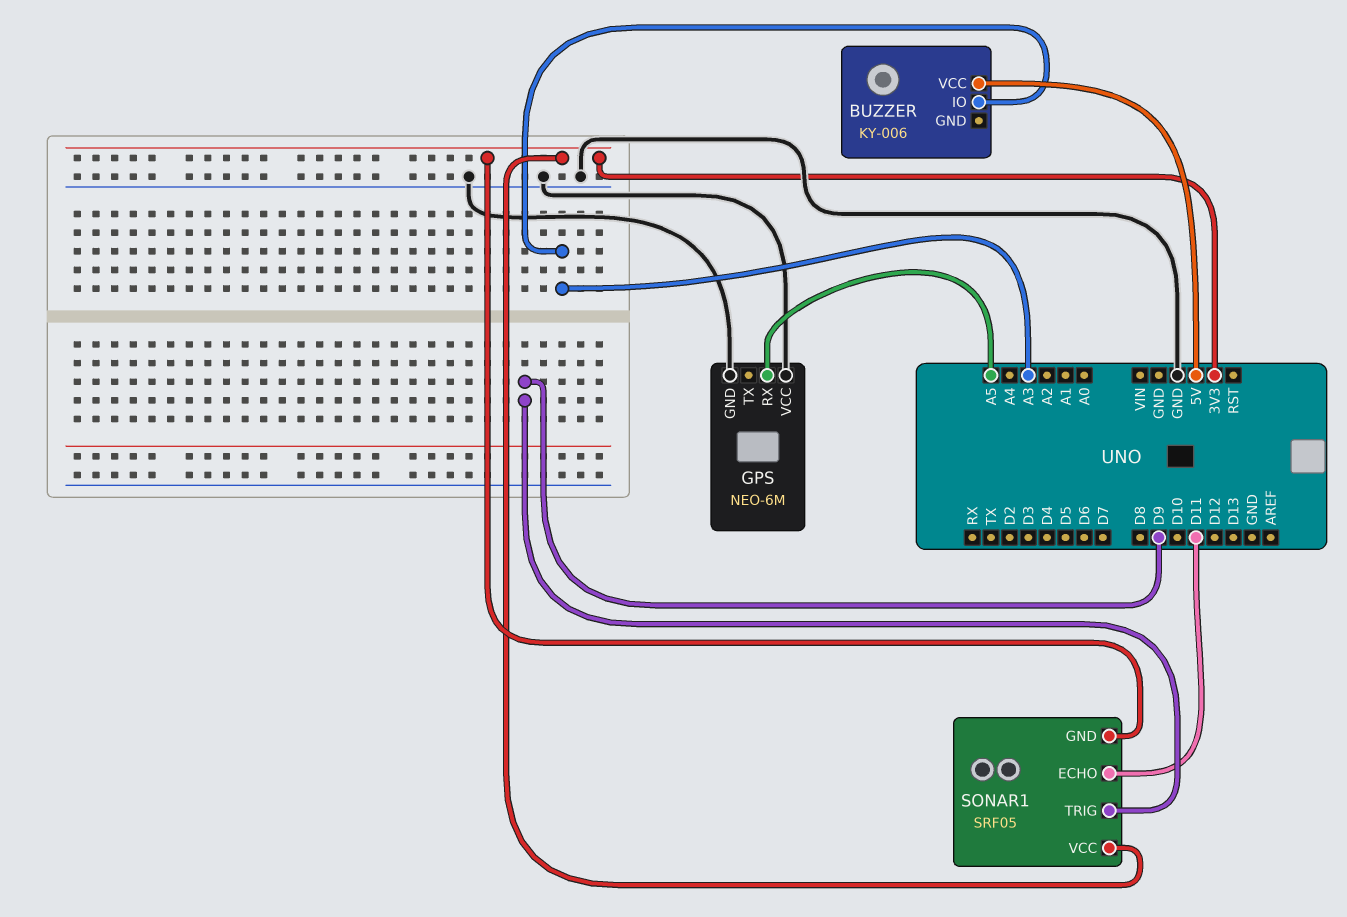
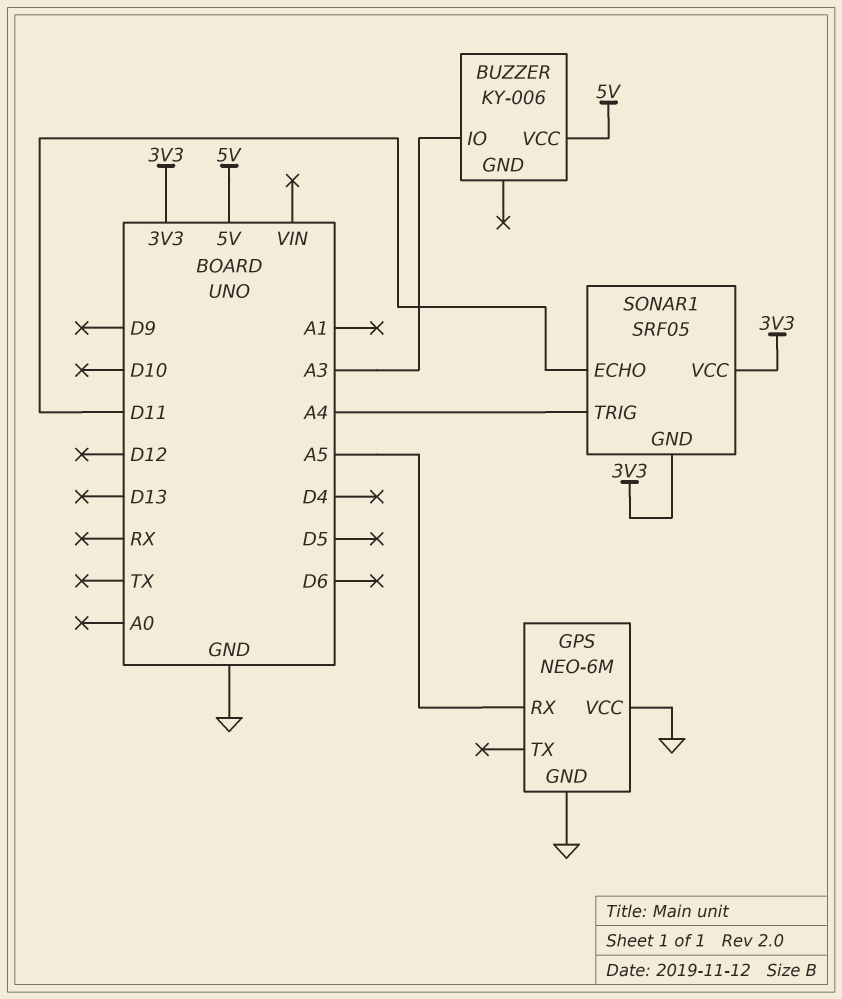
SONAR1 pin TRIG: D9 -> A4

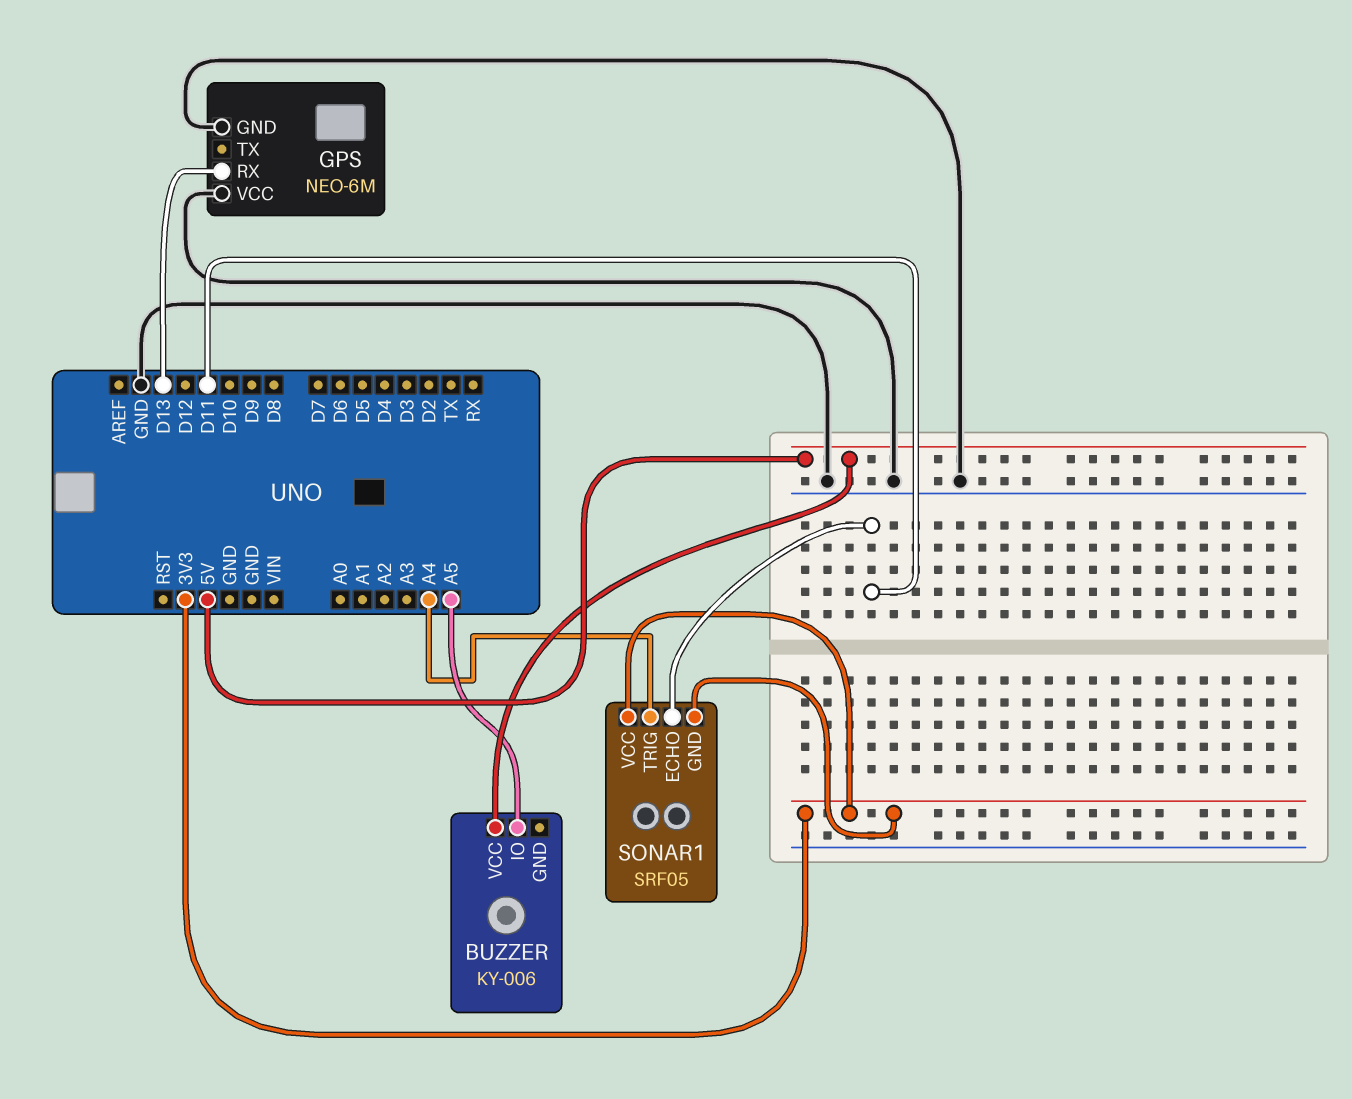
BUZZER pin IO: A3 -> A5
GPS pin RX: A5 -> D13

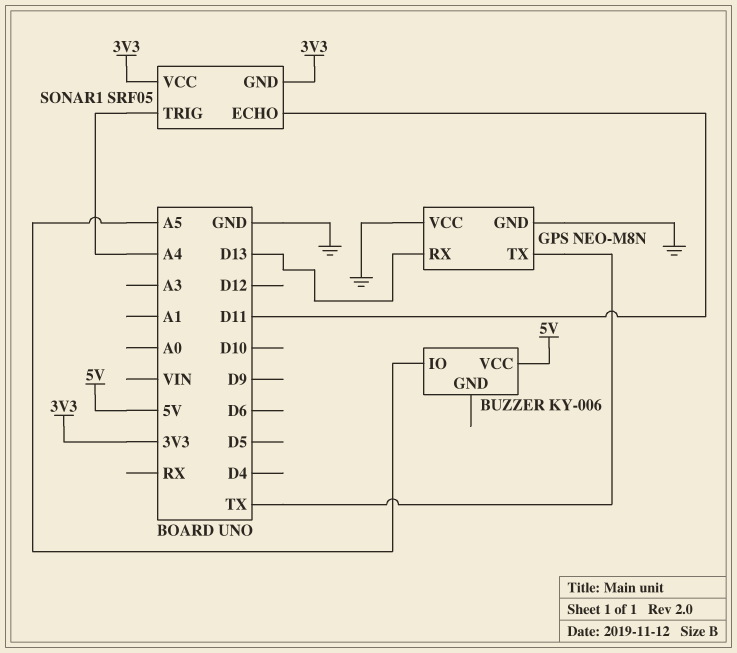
GPS: NEO-6M -> NEO-M8N
GPS pin TX: none -> TX

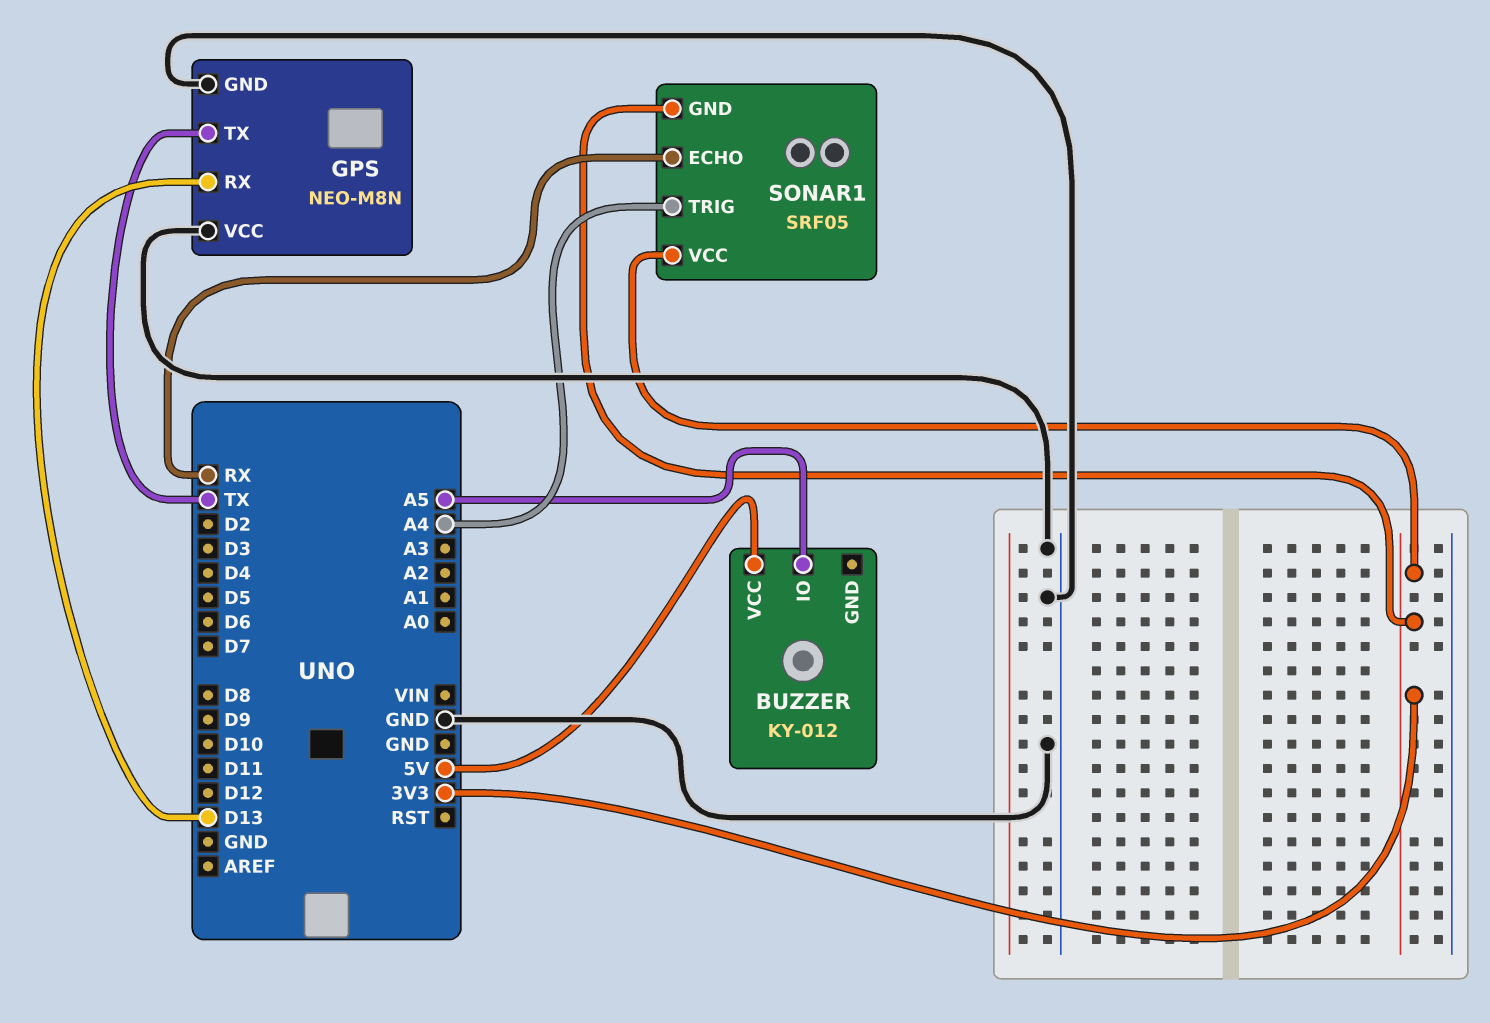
BUZZER: KY-006 -> KY-012
SONAR1 pin ECHO: D11 -> RX

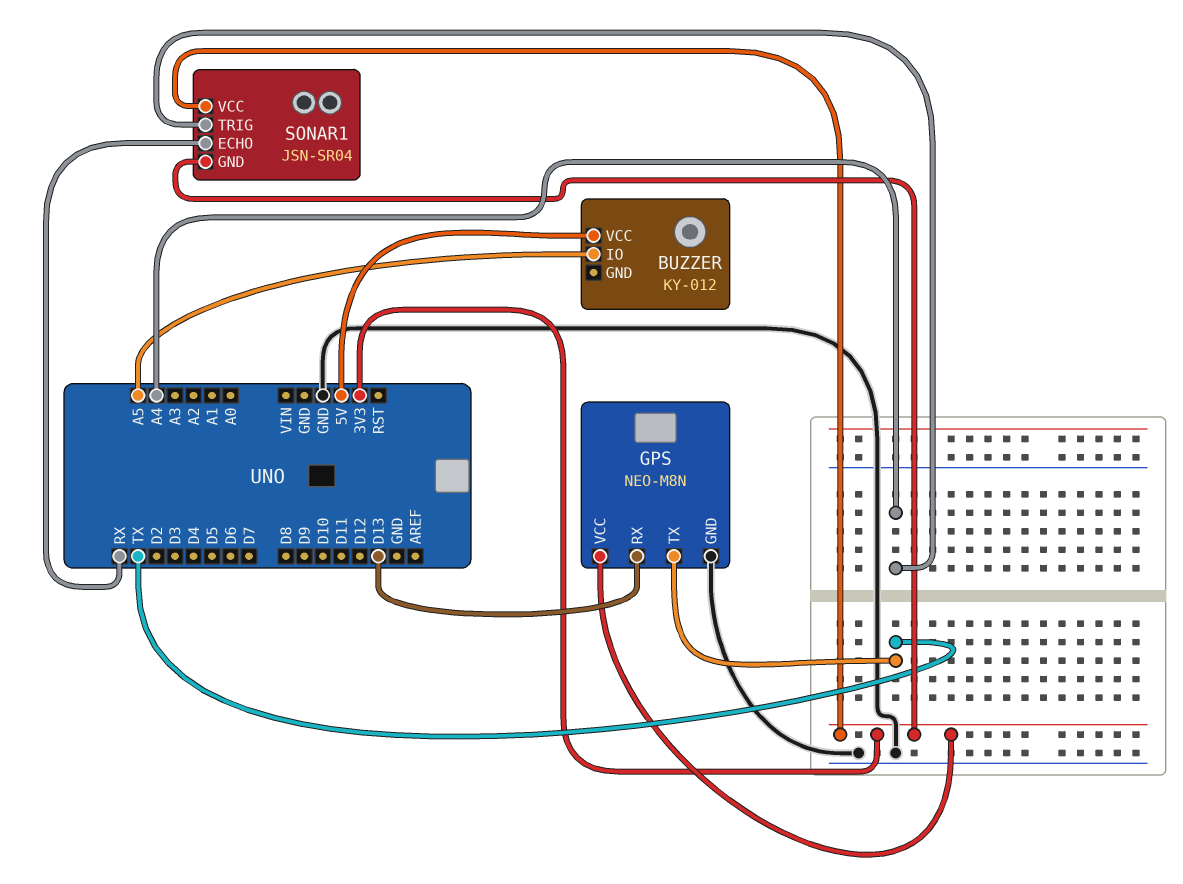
GPS pin VCC: GND -> 3V3
SONAR1: SRF05 -> JSN-SR04

